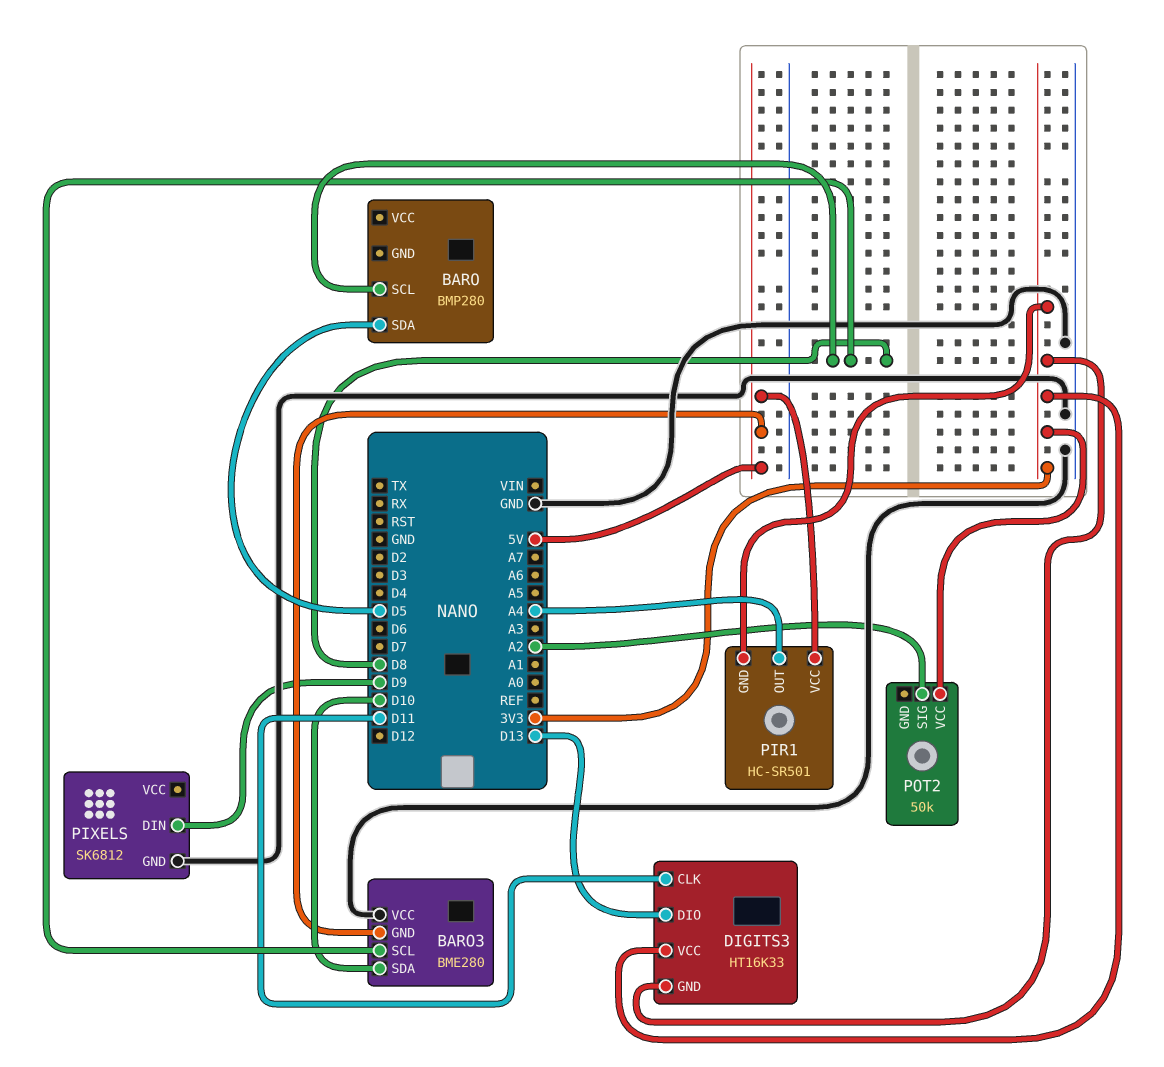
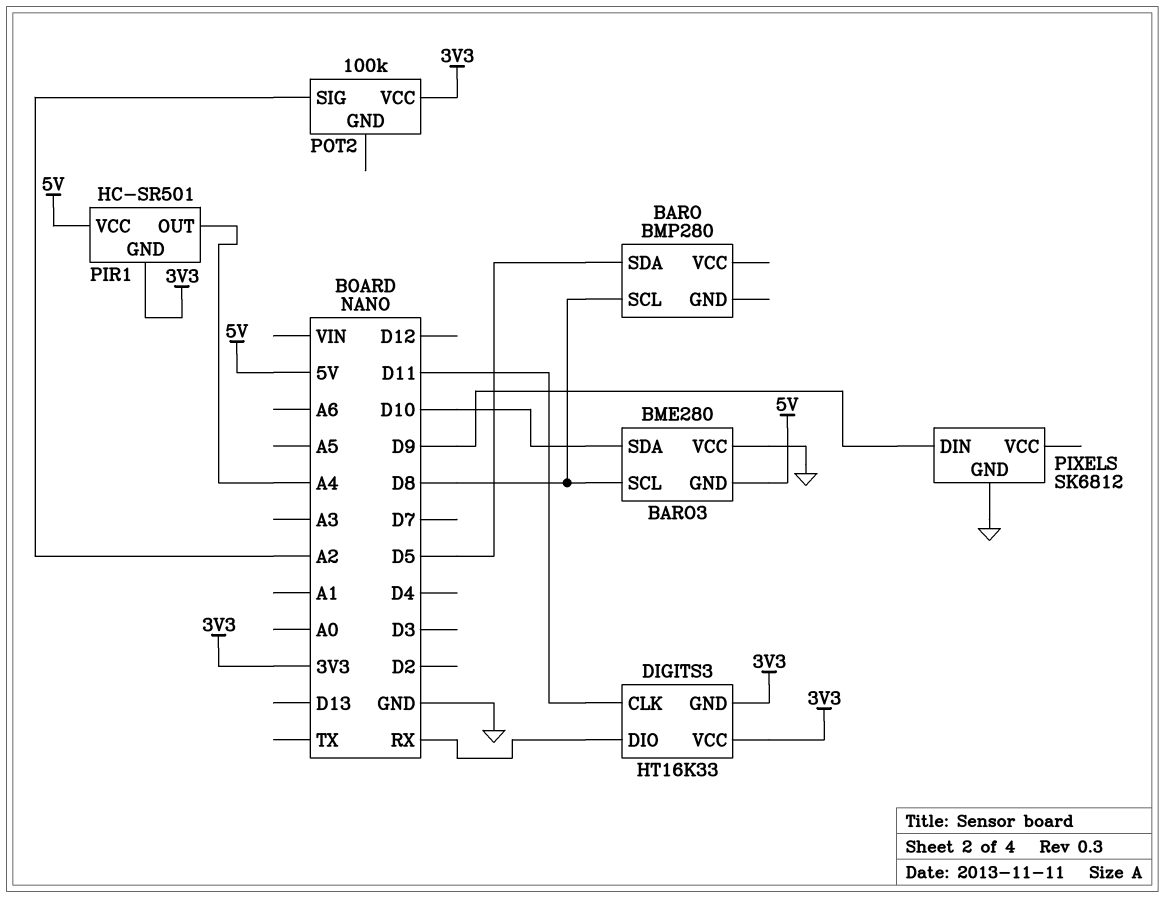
DIGITS3 pin DIO: D13 -> RX
POT2: 50k -> 100k

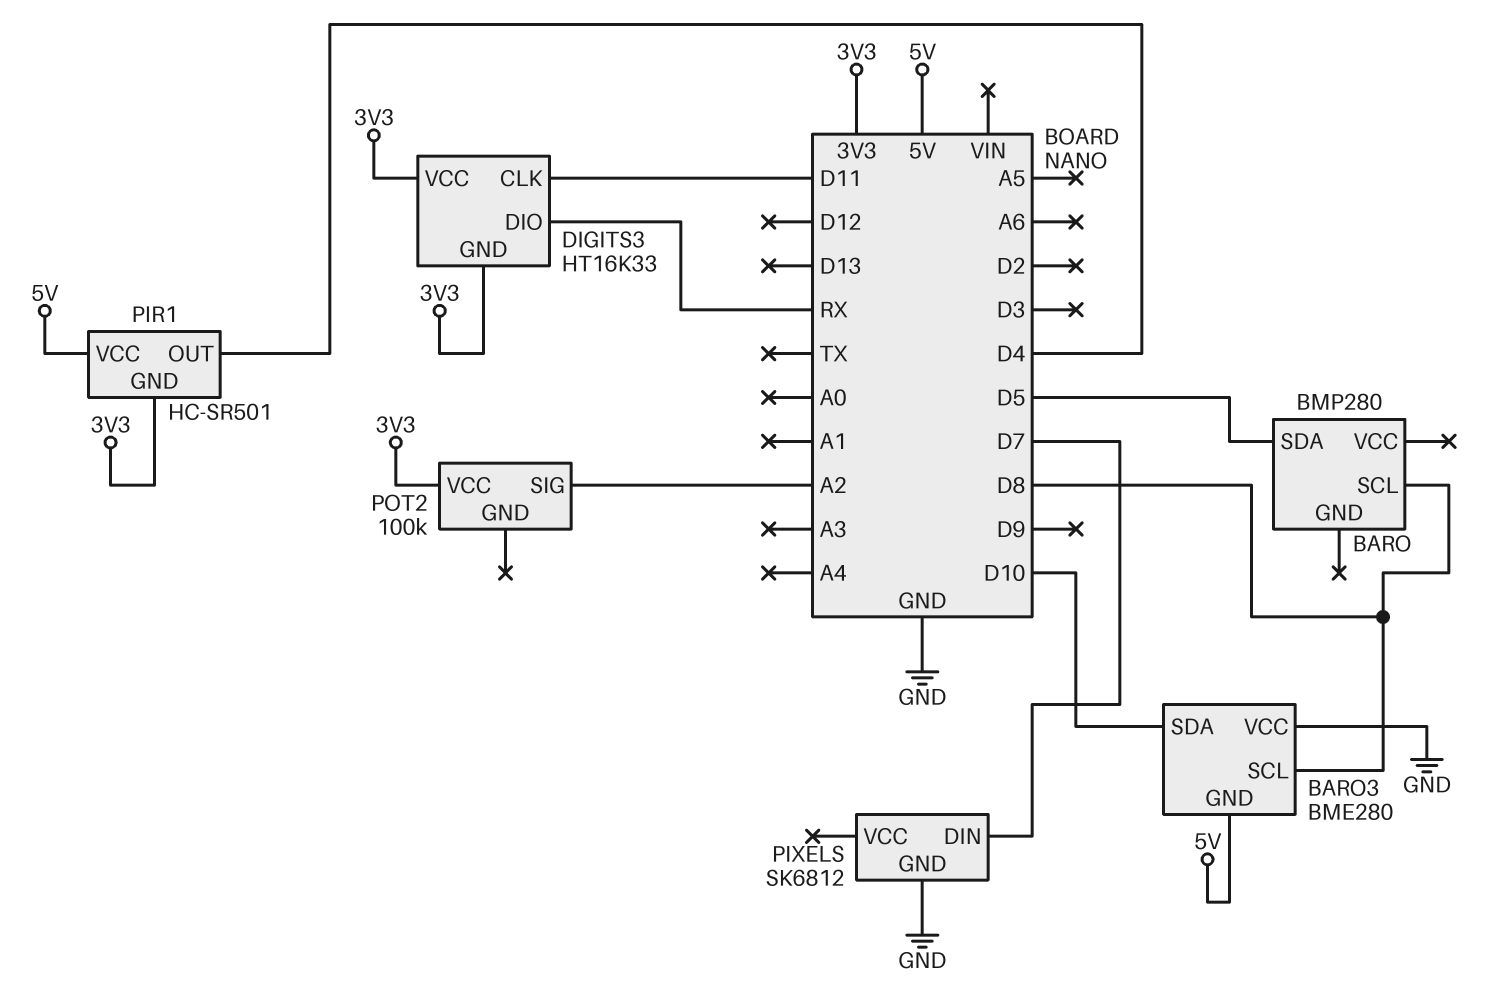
PIR1 pin OUT: A4 -> D4
PIXELS pin DIN: D9 -> D7

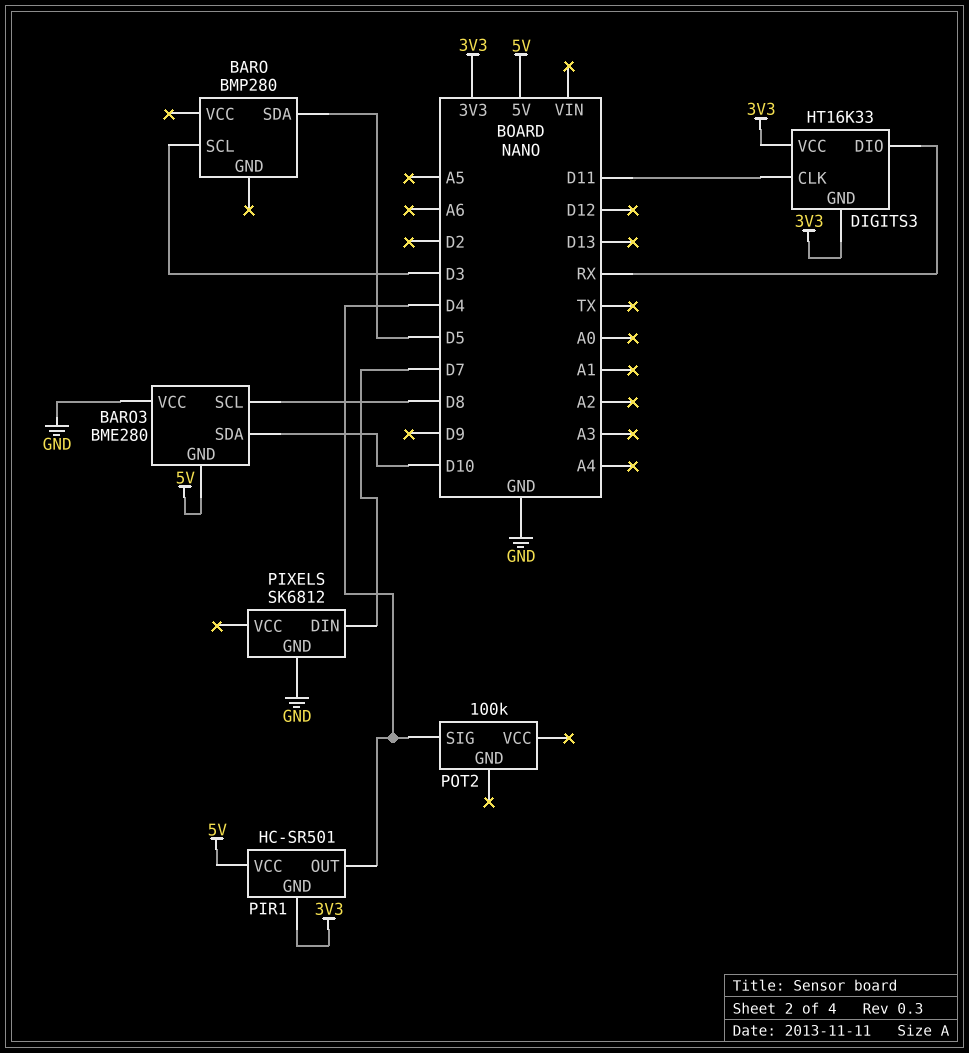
BARO pin SCL: D8 -> D3
POT2 pin SIG: A2 -> D4
POT2 pin VCC: 3V3 -> none

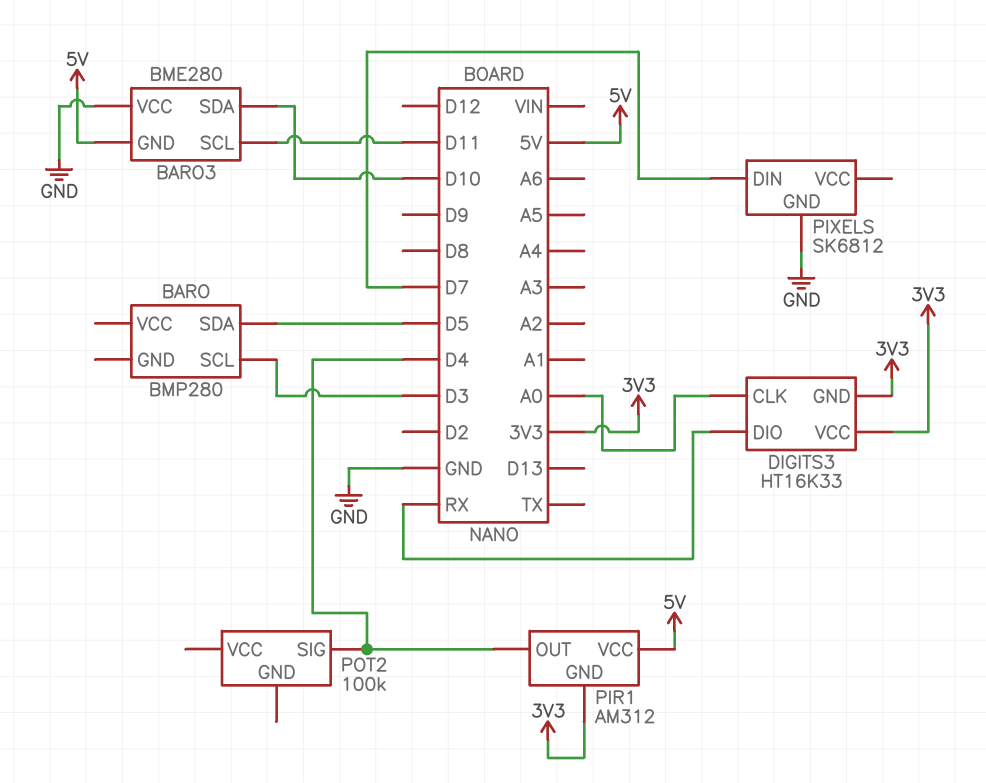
BARO3 pin SCL: D8 -> D11
DIGITS3 pin CLK: D11 -> A0
PIR1: HC-SR501 -> AM312

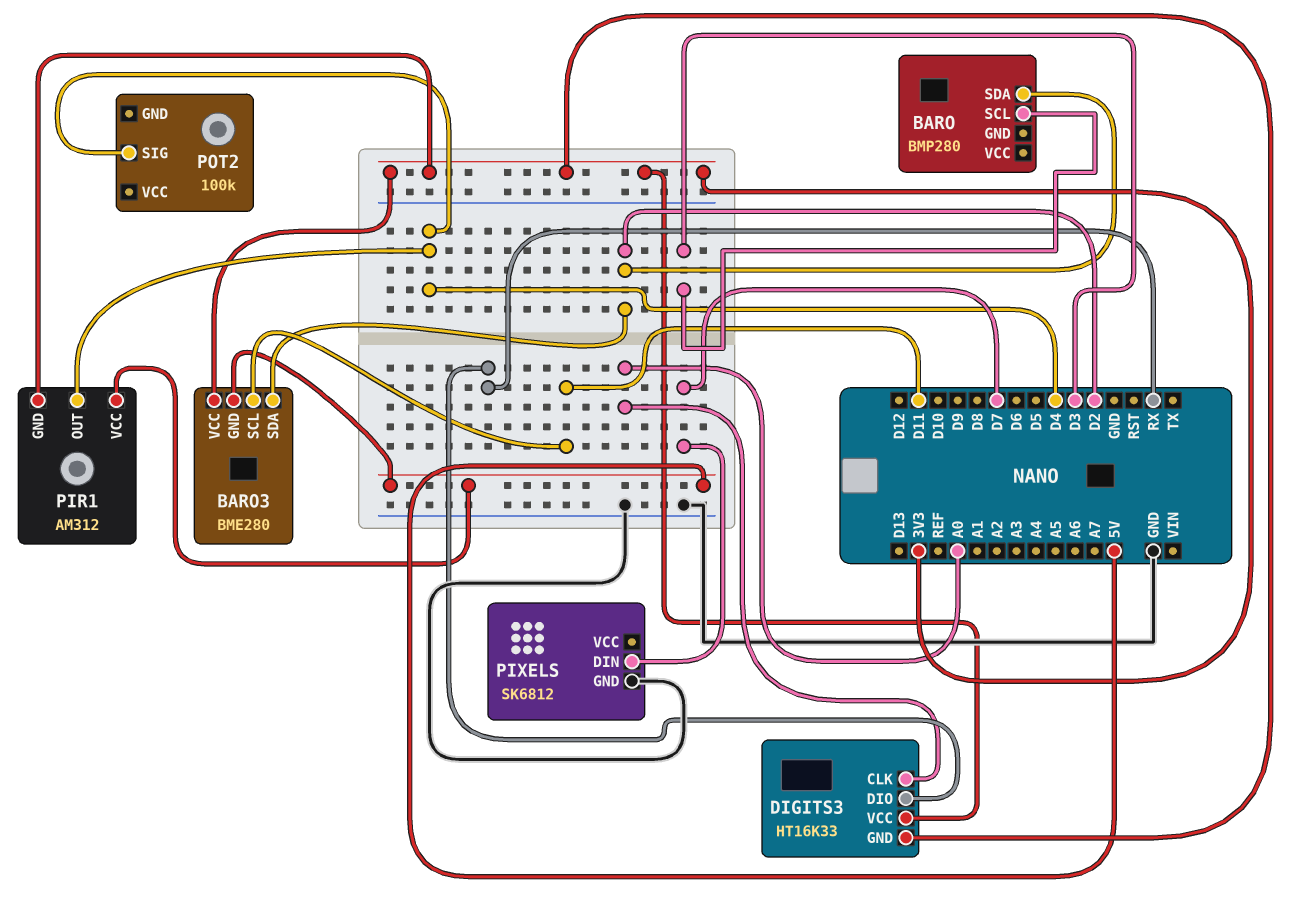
BARO pin SDA: D5 -> D2
BARO3 pin SDA: D10 -> D2
BARO3 pin VCC: GND -> 3V3

